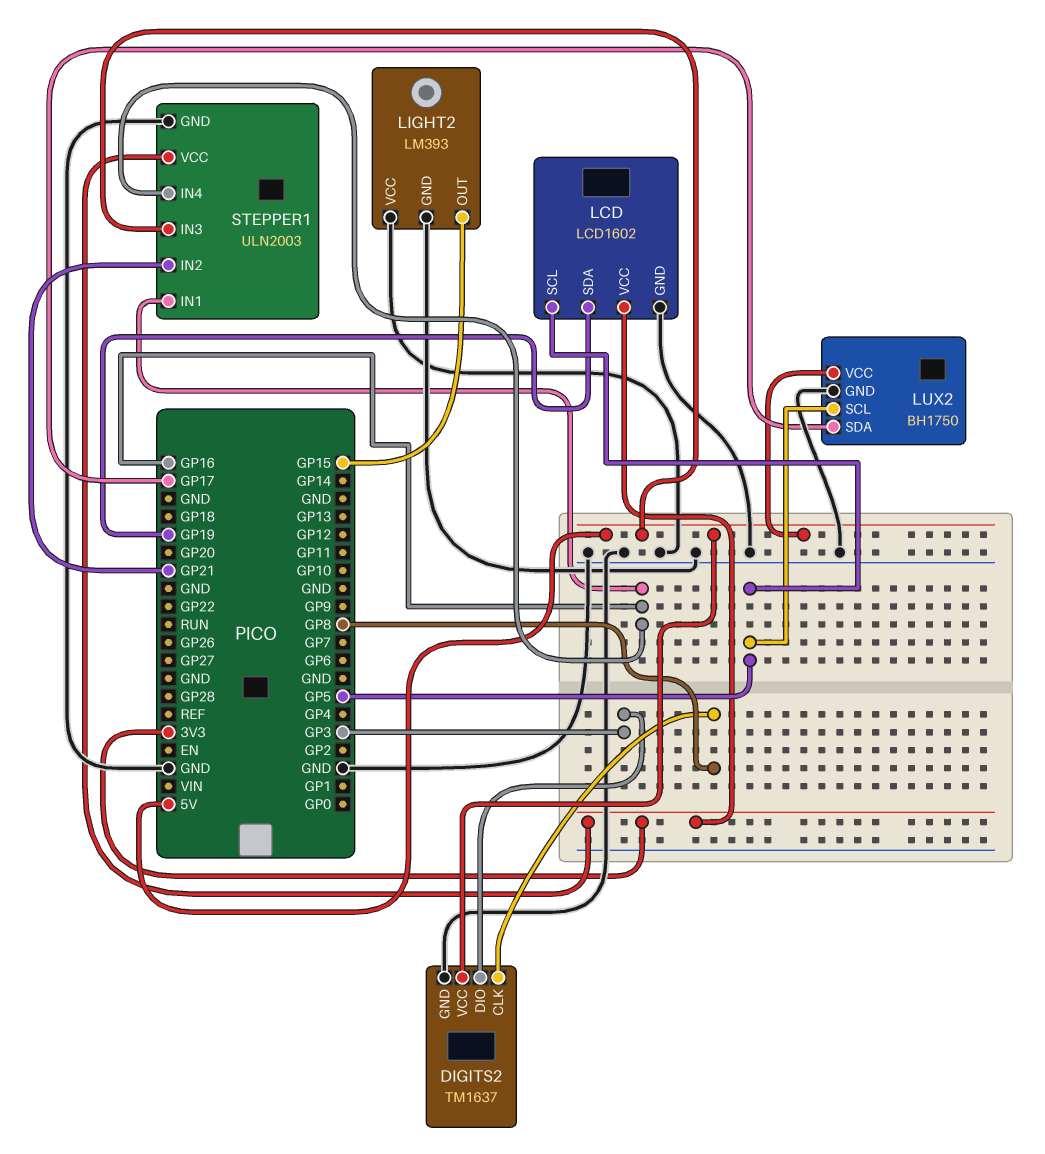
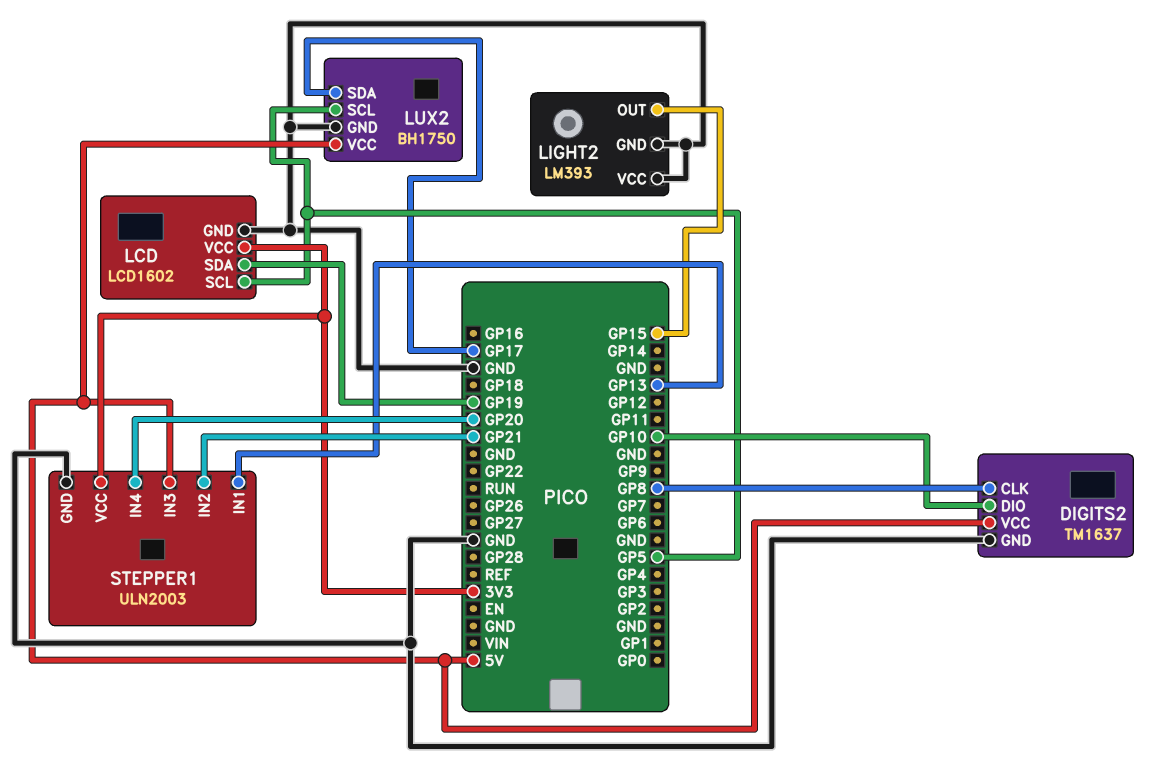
DIGITS2 pin DIO: GP3 -> GP10
STEPPER1 pin IN1: GP16 -> GP13
STEPPER1 pin IN4: GP16 -> GP20

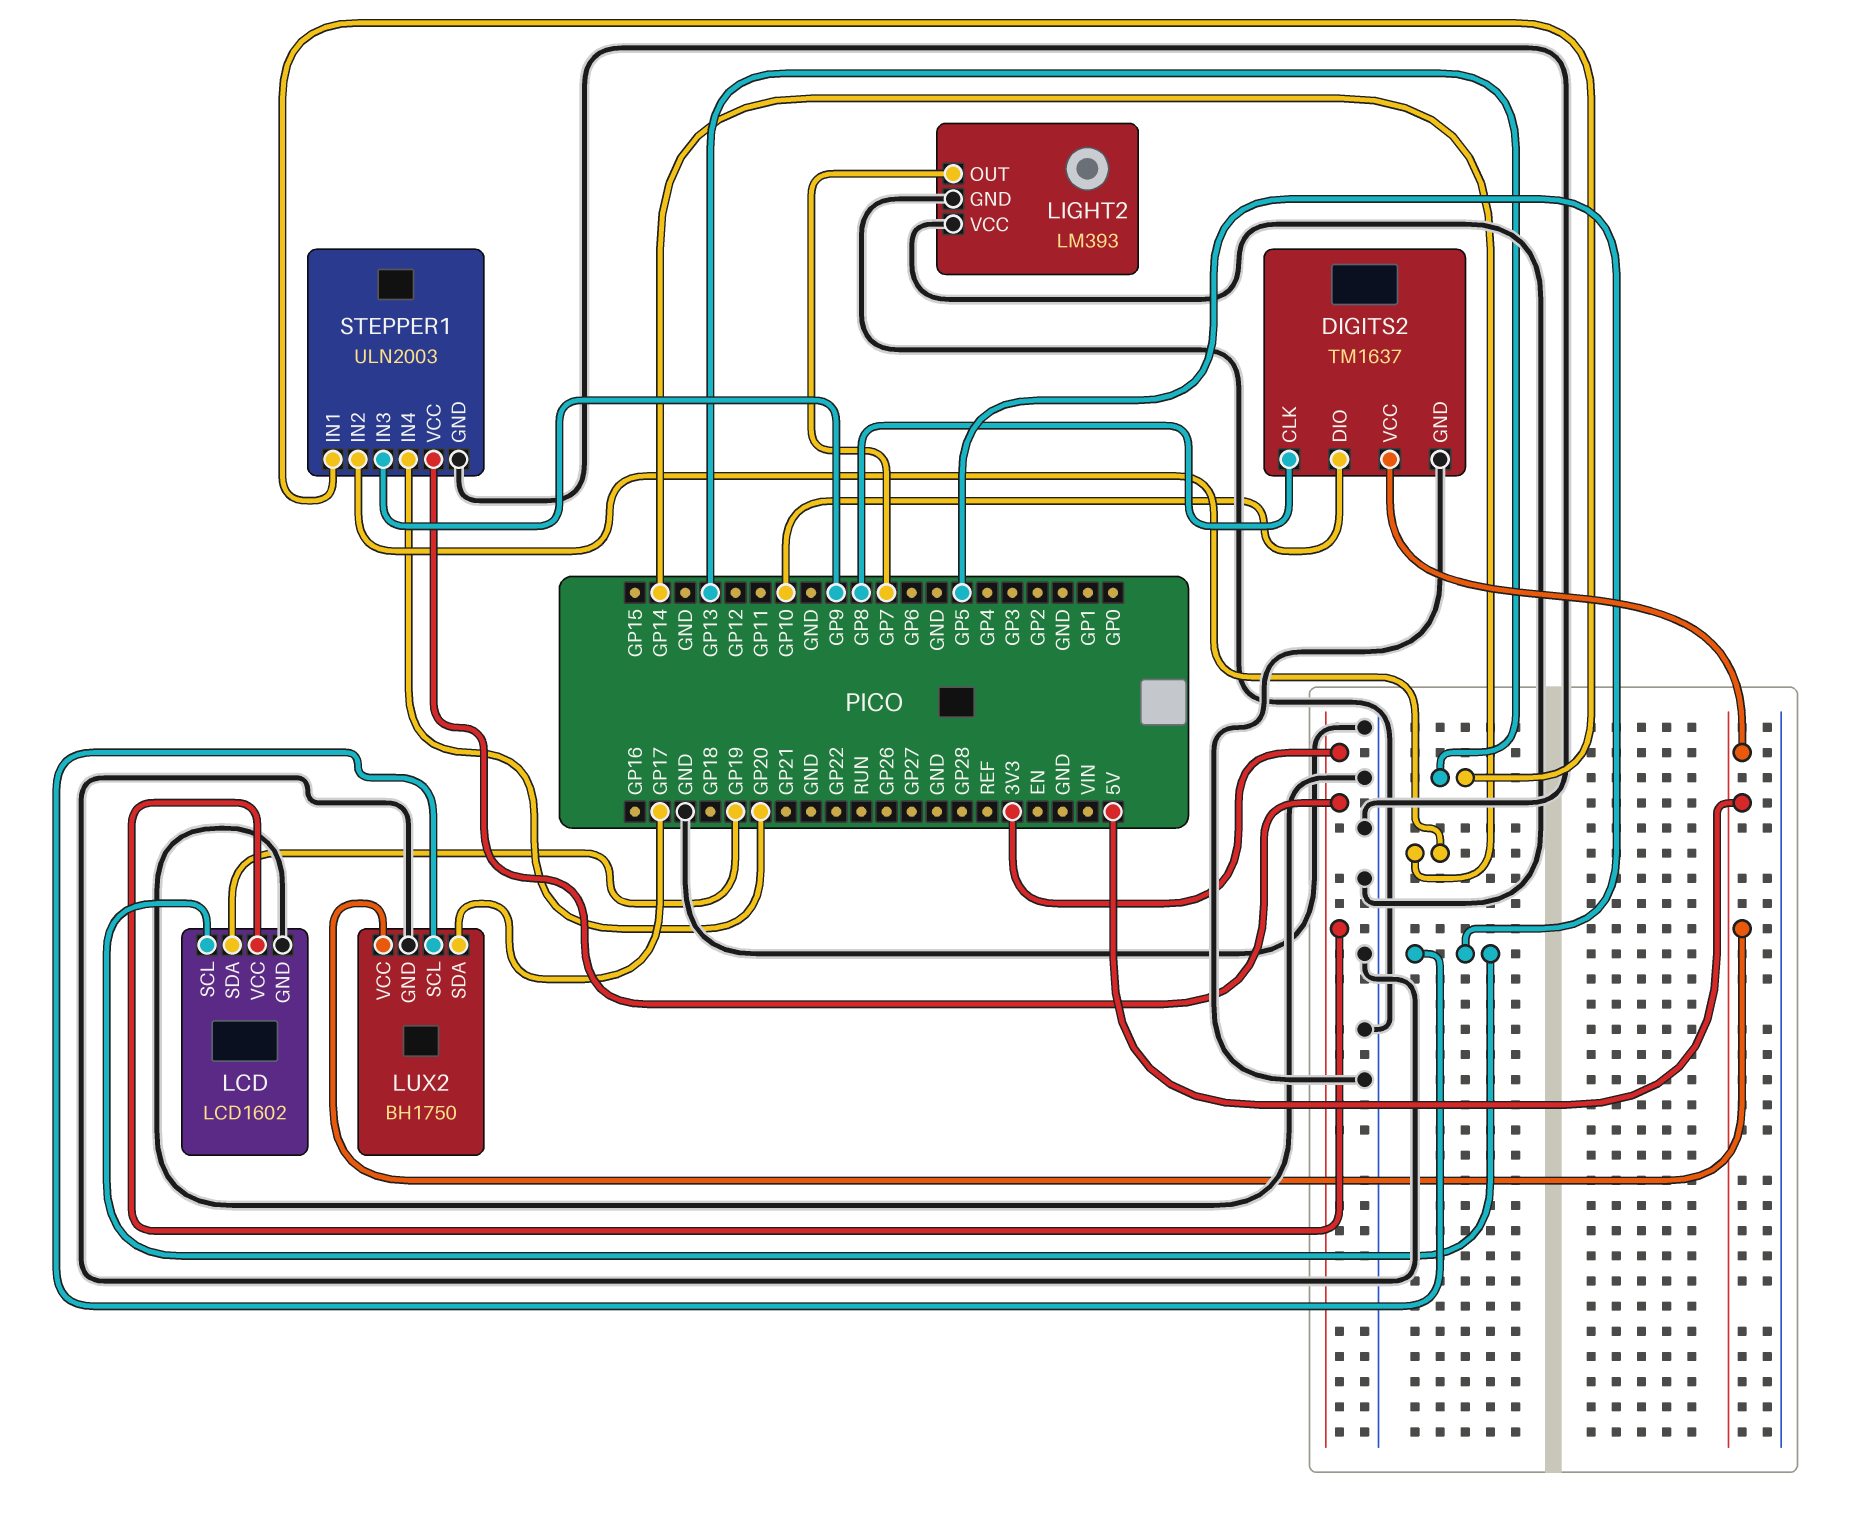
LIGHT2 pin OUT: GP15 -> GP7
STEPPER1 pin IN2: GP21 -> GP14
STEPPER1 pin IN3: 5V -> GP9

